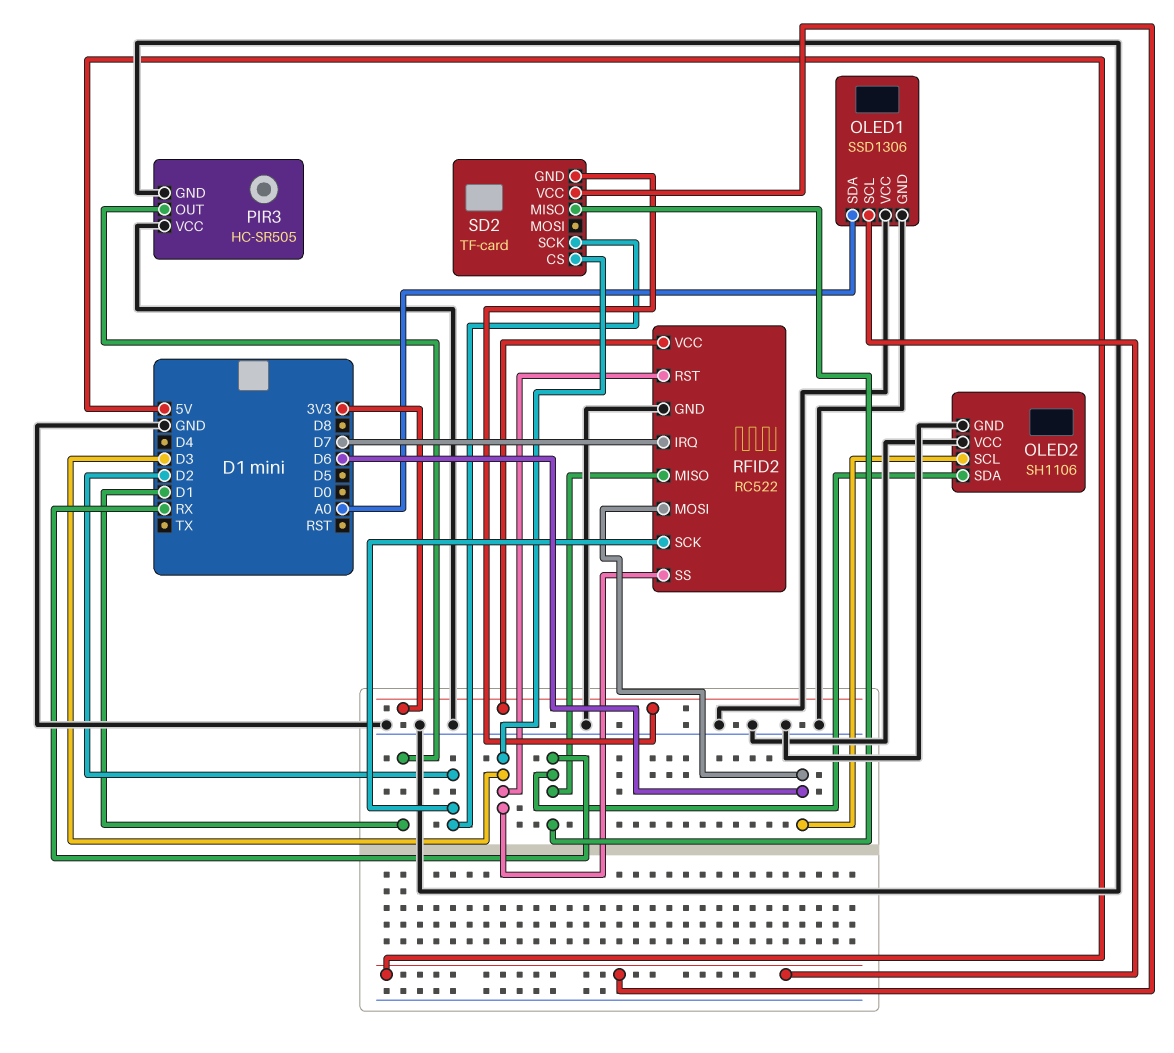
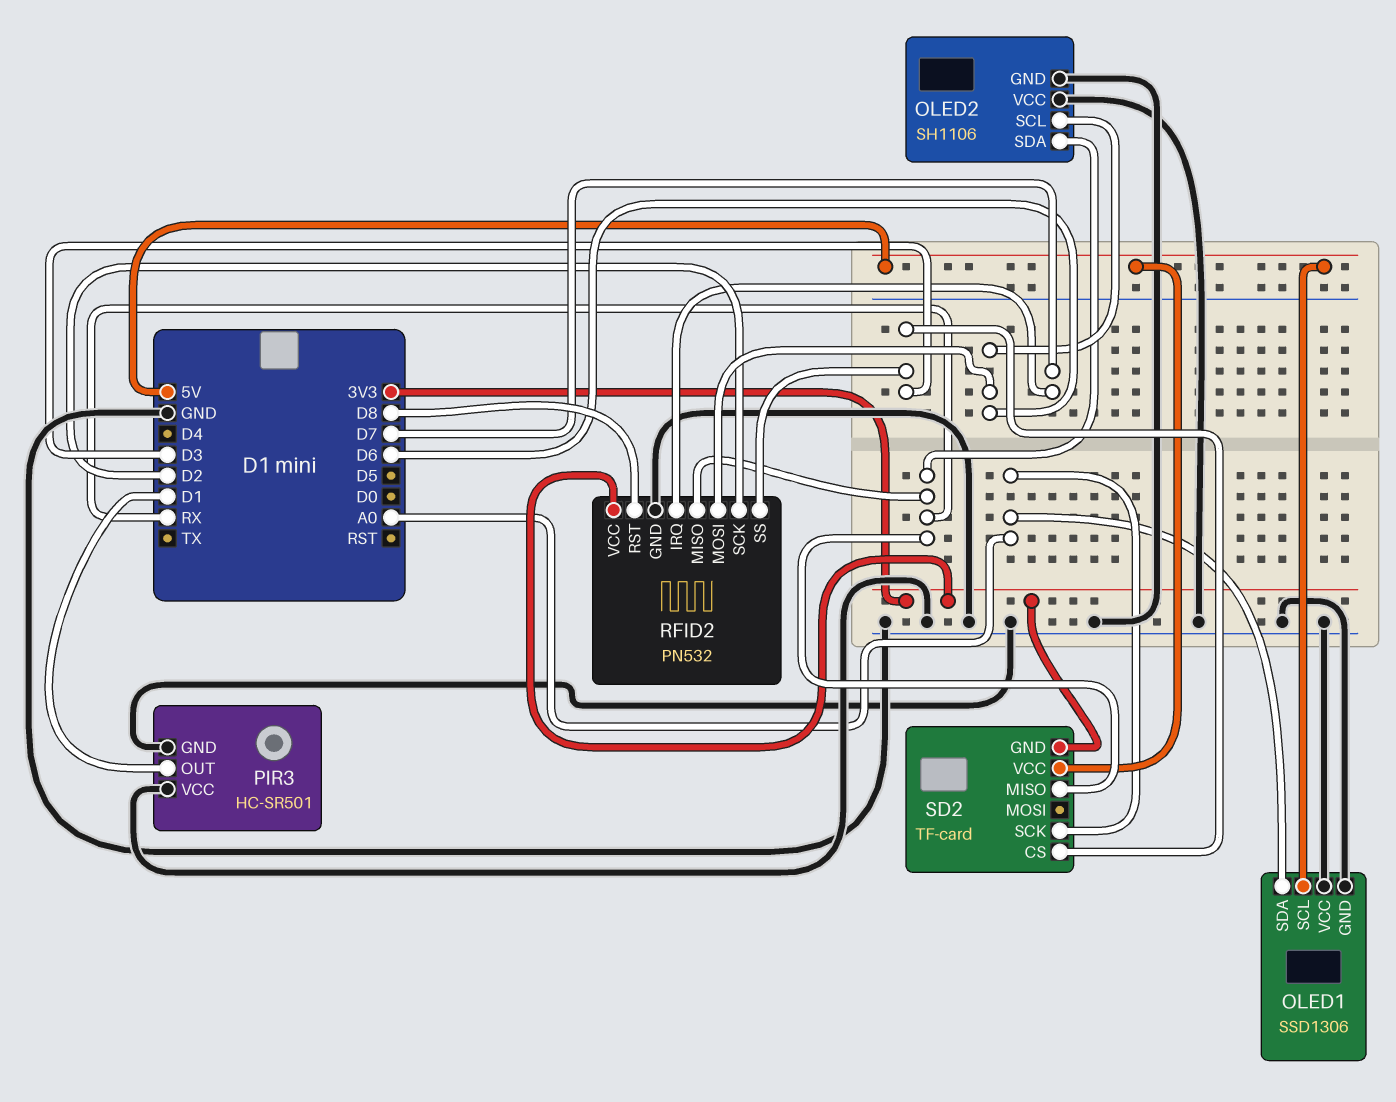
PIR3: HC-SR505 -> HC-SR501
RFID2: RC522 -> PN532
RFID2 pin RST: D3 -> D8
SD2 pin SCK: D2 -> A0

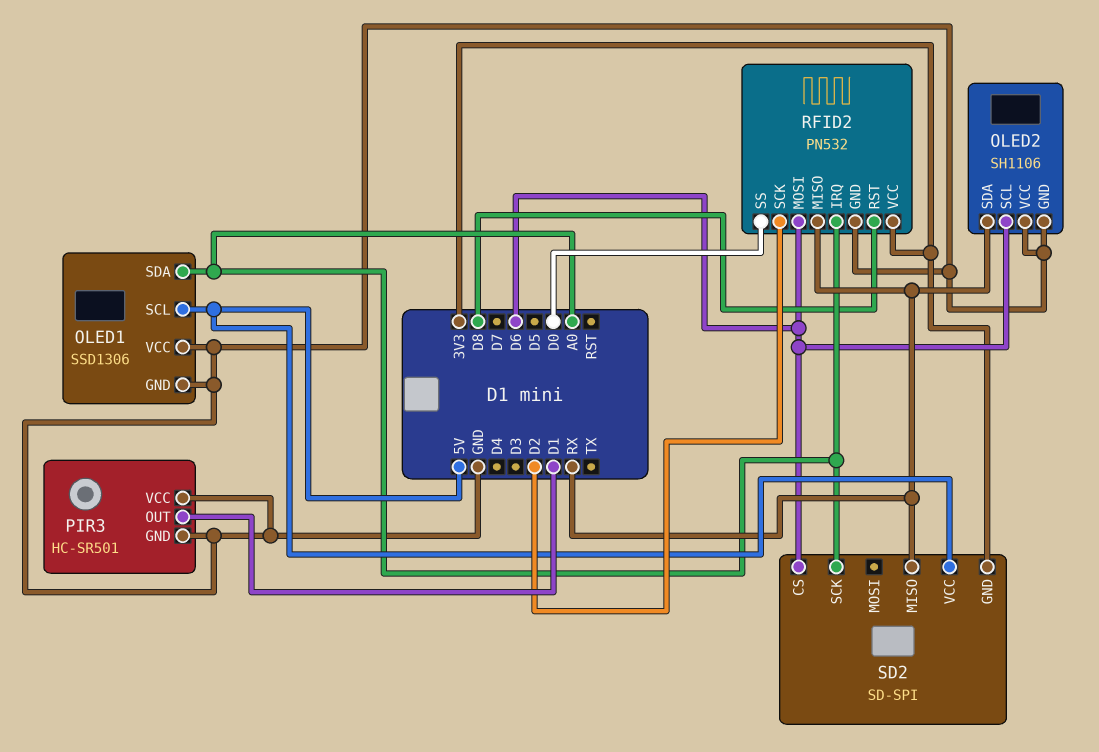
RFID2 pin IRQ: D7 -> A0
RFID2 pin SS: D3 -> D0
SD2: TF-card -> SD-SPI
SD2 pin CS: D3 -> D6

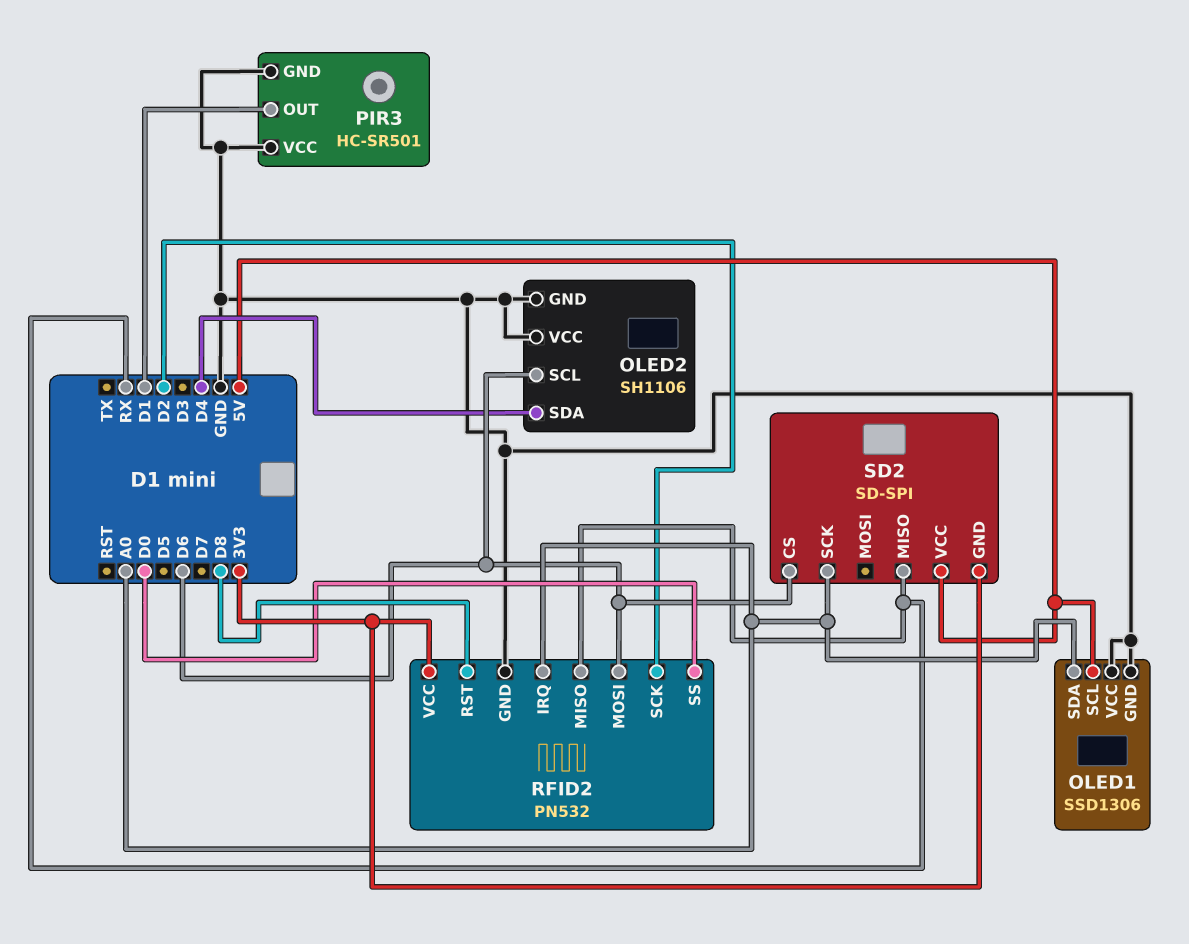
OLED2 pin SDA: RX -> D4

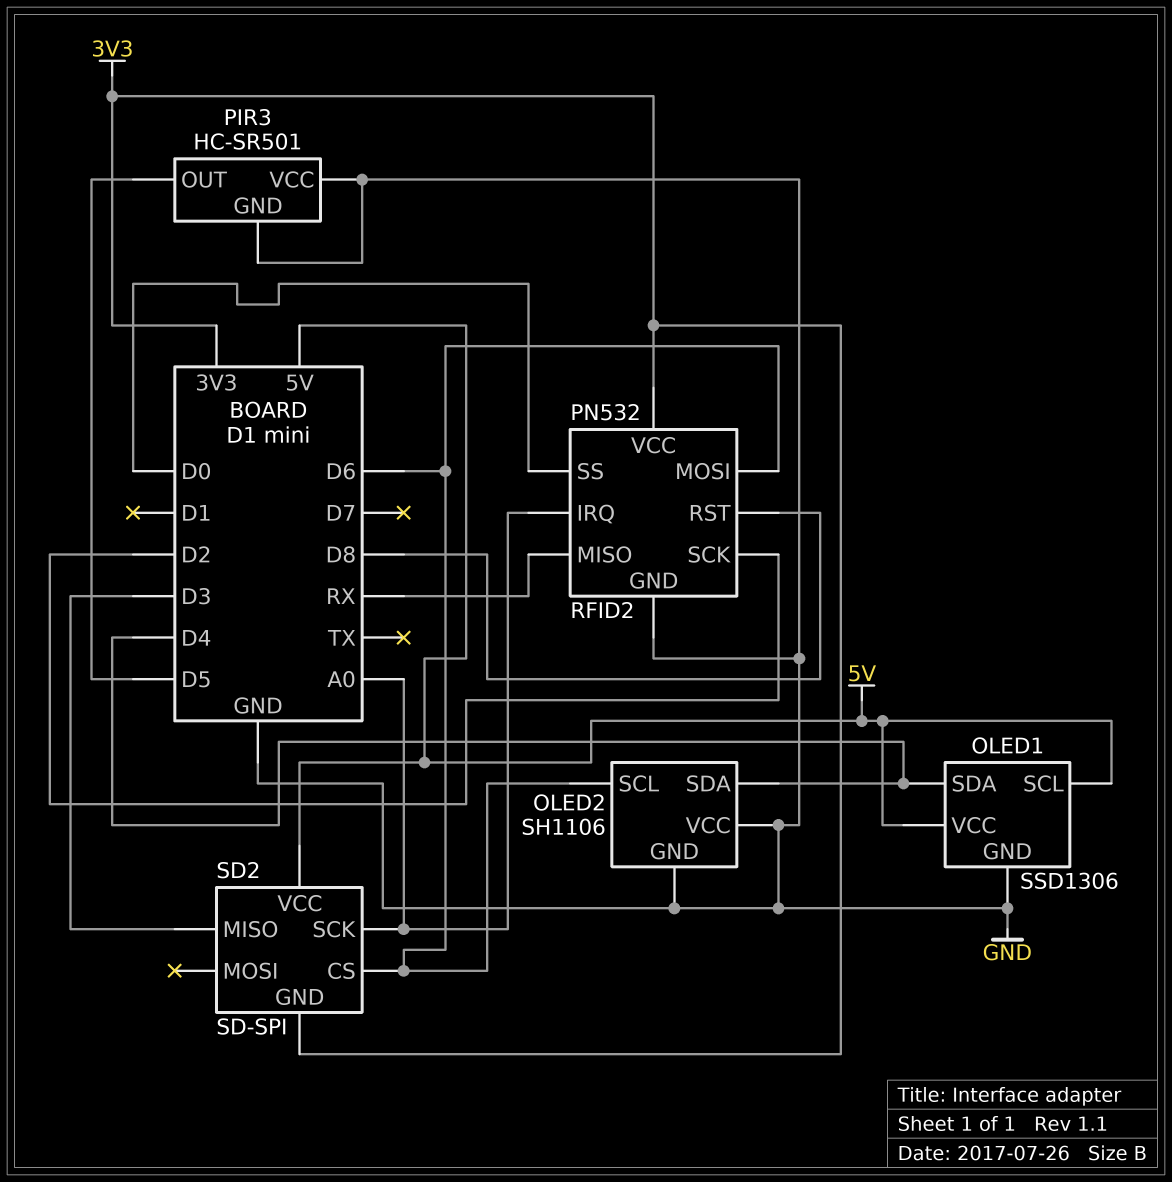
OLED1 pin SDA: A0 -> D4
OLED1 pin VCC: GND -> 5V
PIR3 pin OUT: D1 -> D5
SD2 pin MISO: RX -> D3

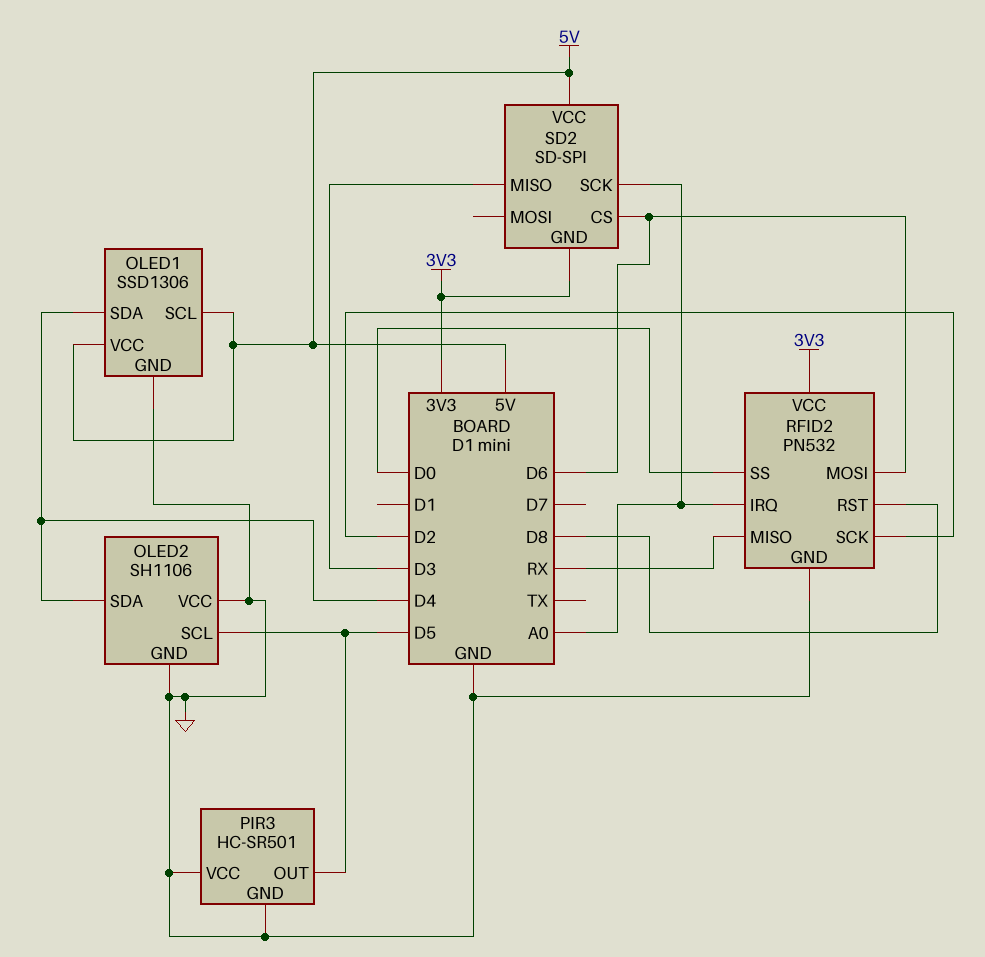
OLED2 pin SCL: D6 -> D5

